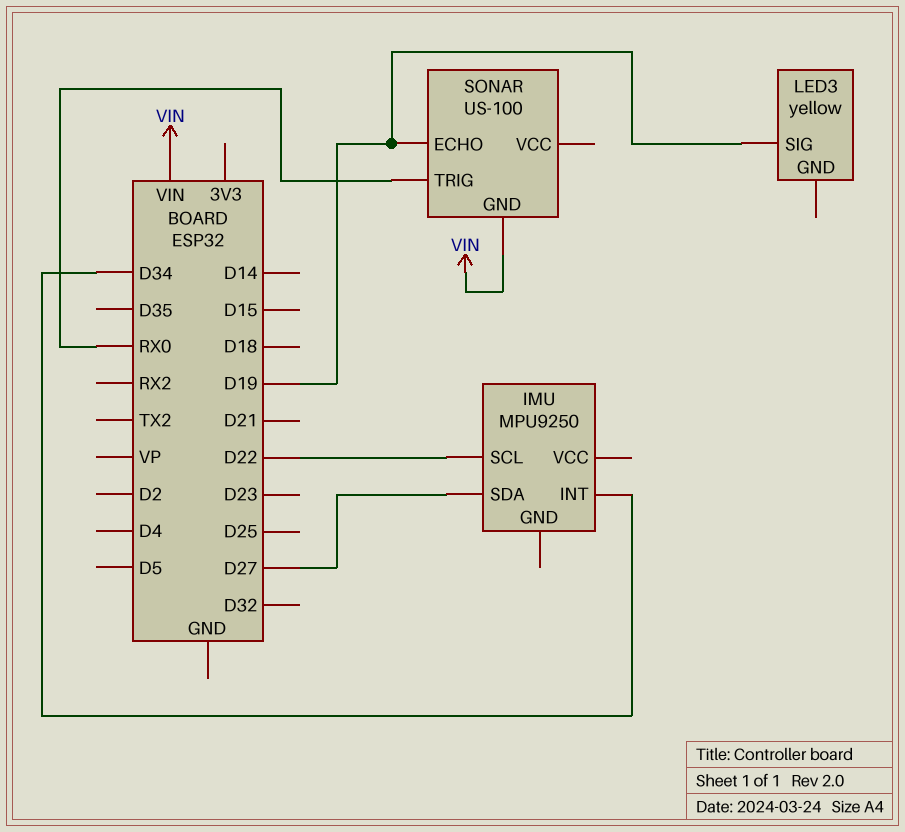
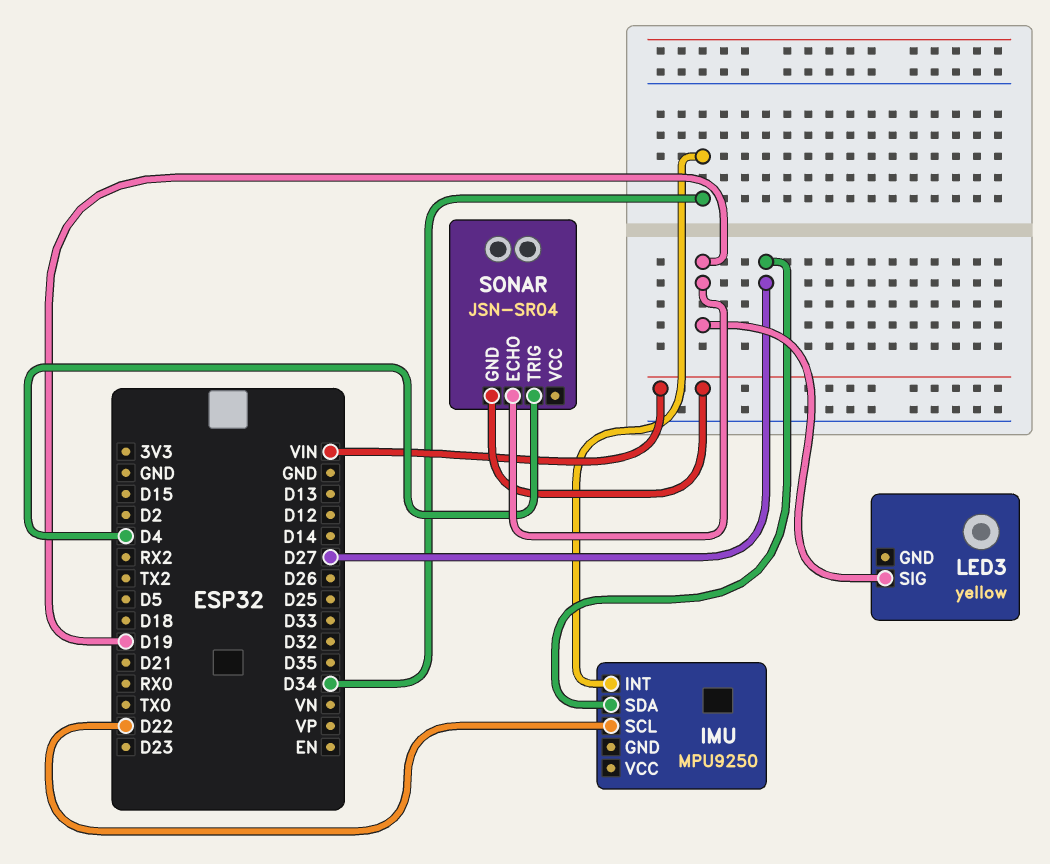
SONAR: US-100 -> JSN-SR04
SONAR pin TRIG: RX0 -> D4

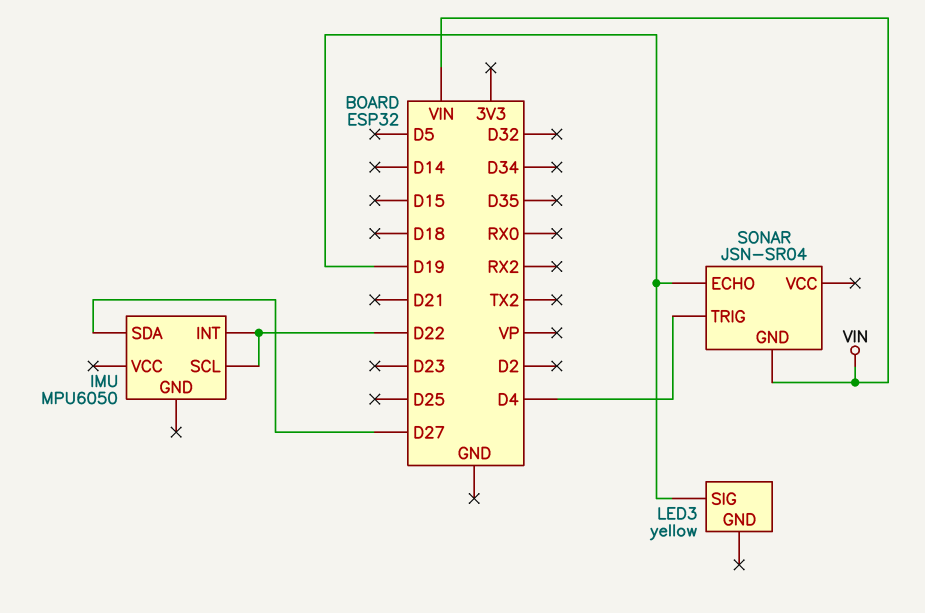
IMU: MPU9250 -> MPU6050
IMU pin INT: D34 -> D22

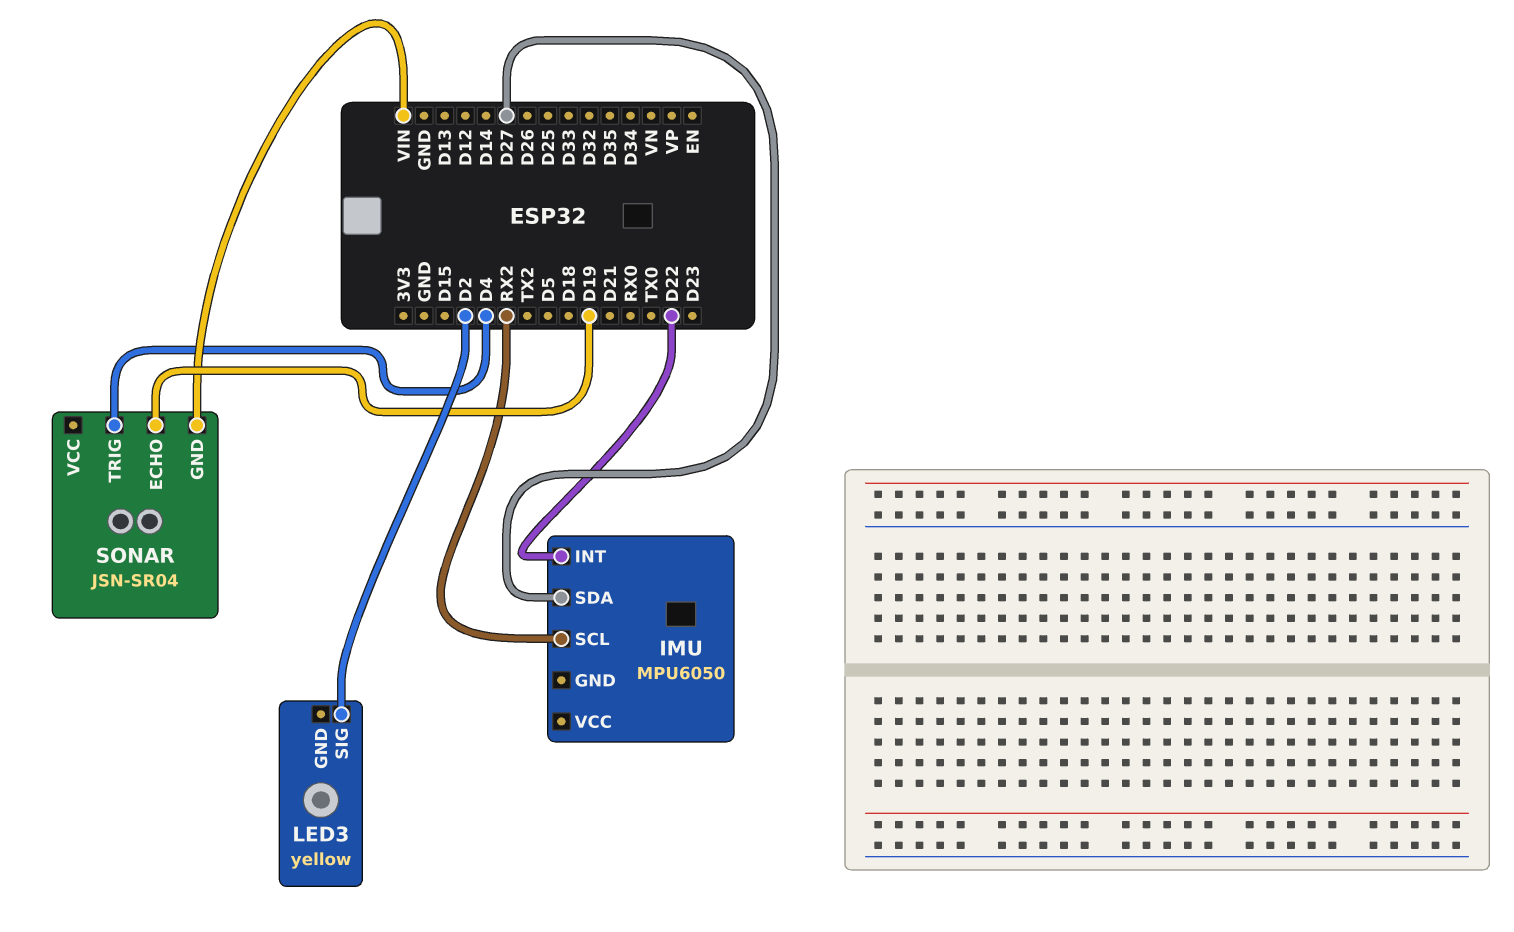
IMU pin SCL: D22 -> RX2
LED3 pin SIG: D19 -> D2

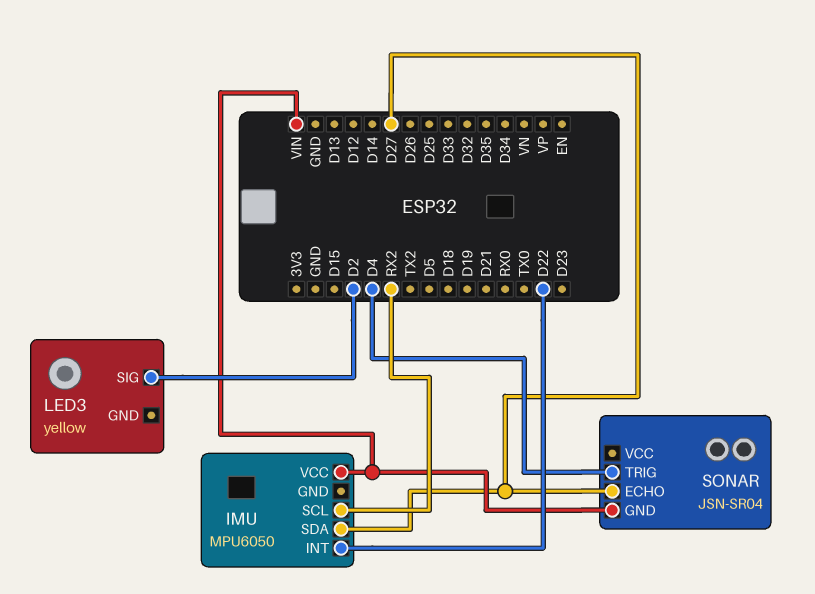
IMU pin VCC: none -> VIN
SONAR pin ECHO: D19 -> D27

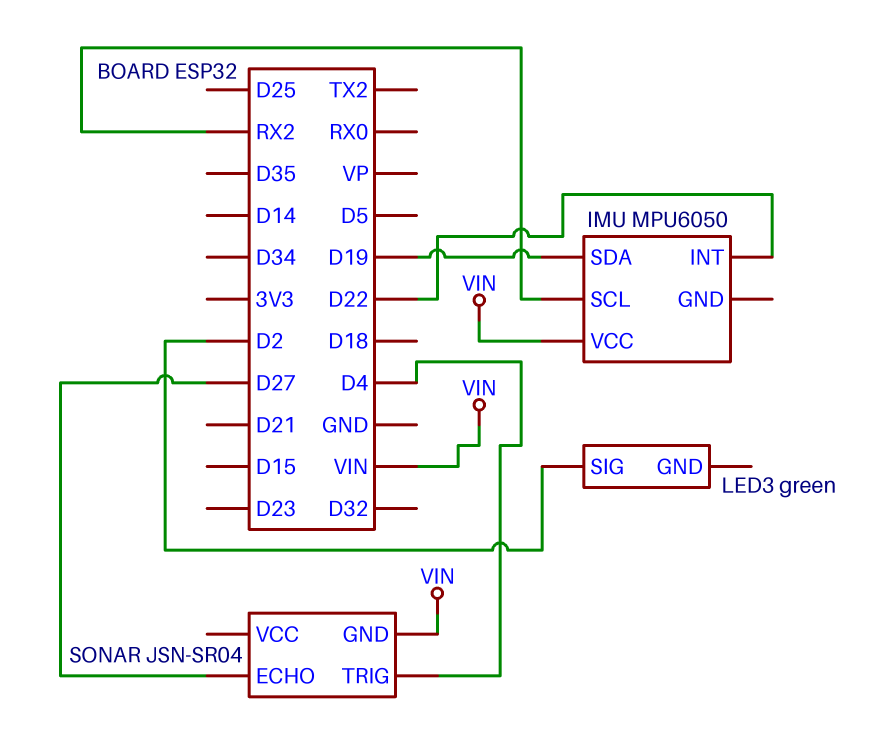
IMU pin SDA: D27 -> D19
LED3: yellow -> green

